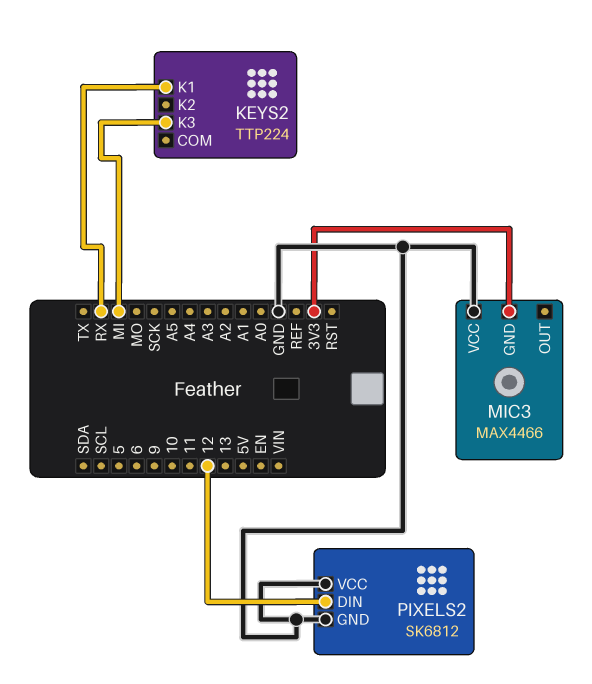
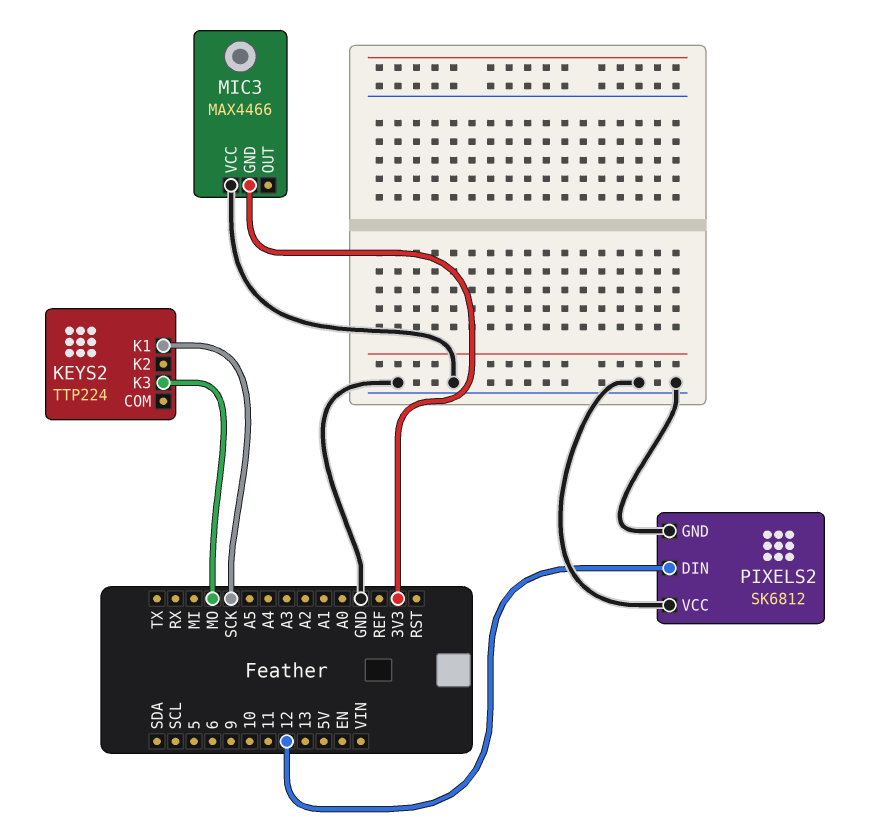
KEYS2 pin K1: RX -> SCK
KEYS2 pin K3: MI -> MO

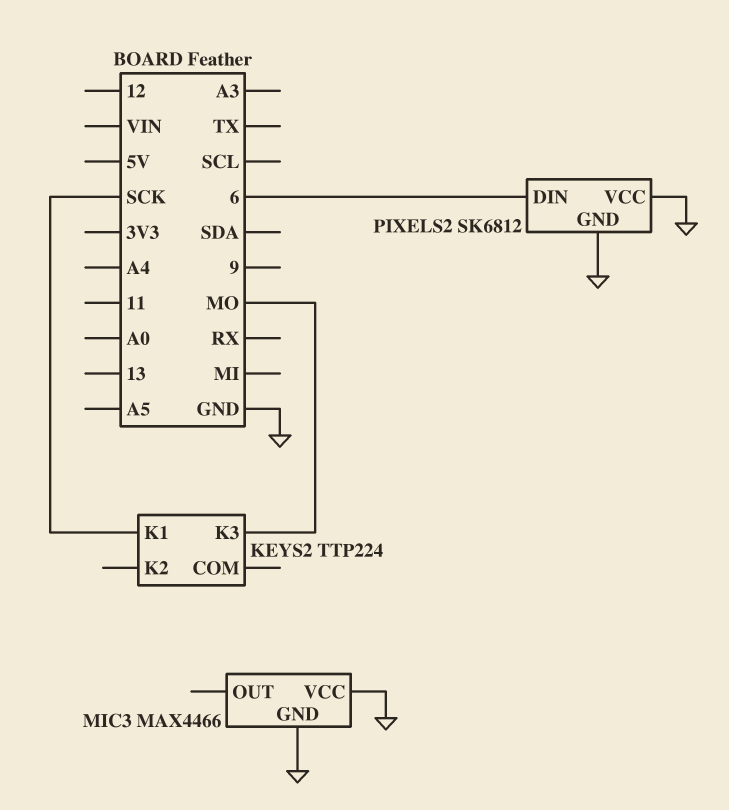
MIC3 pin GND: 3V3 -> GND
PIXELS2 pin DIN: 12 -> 6

